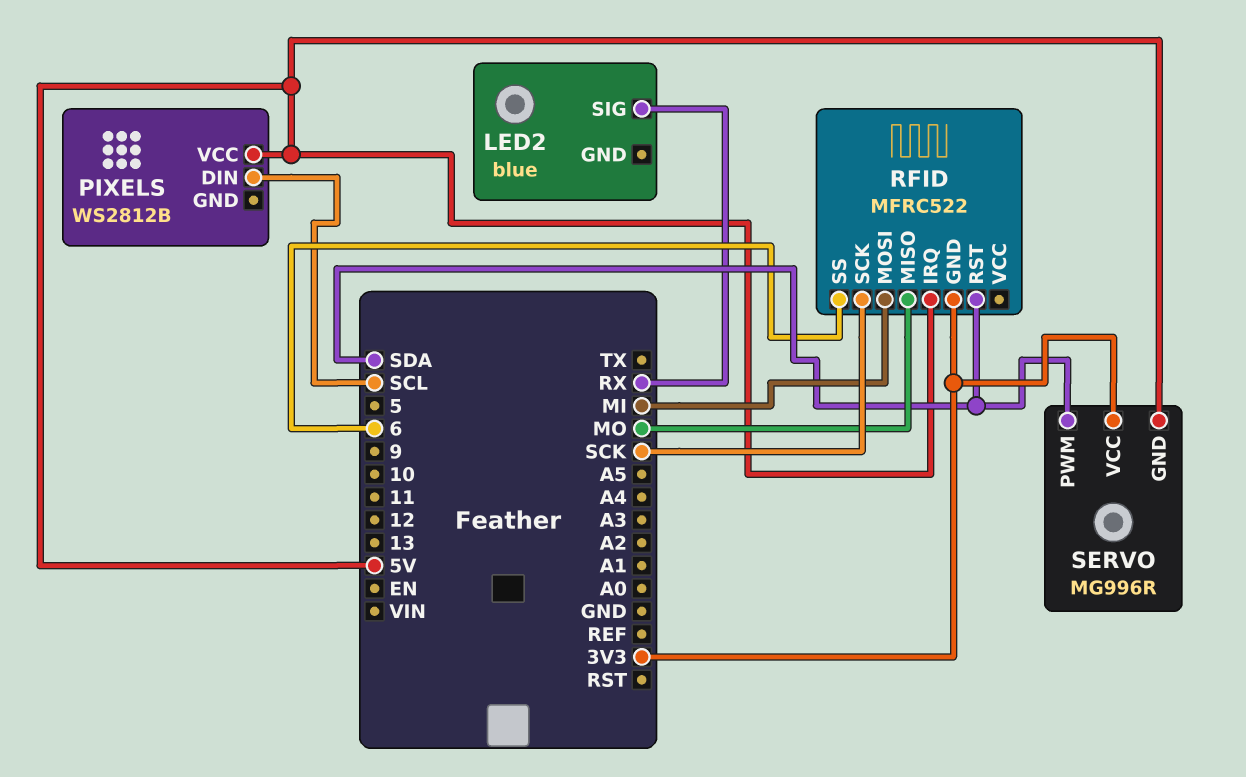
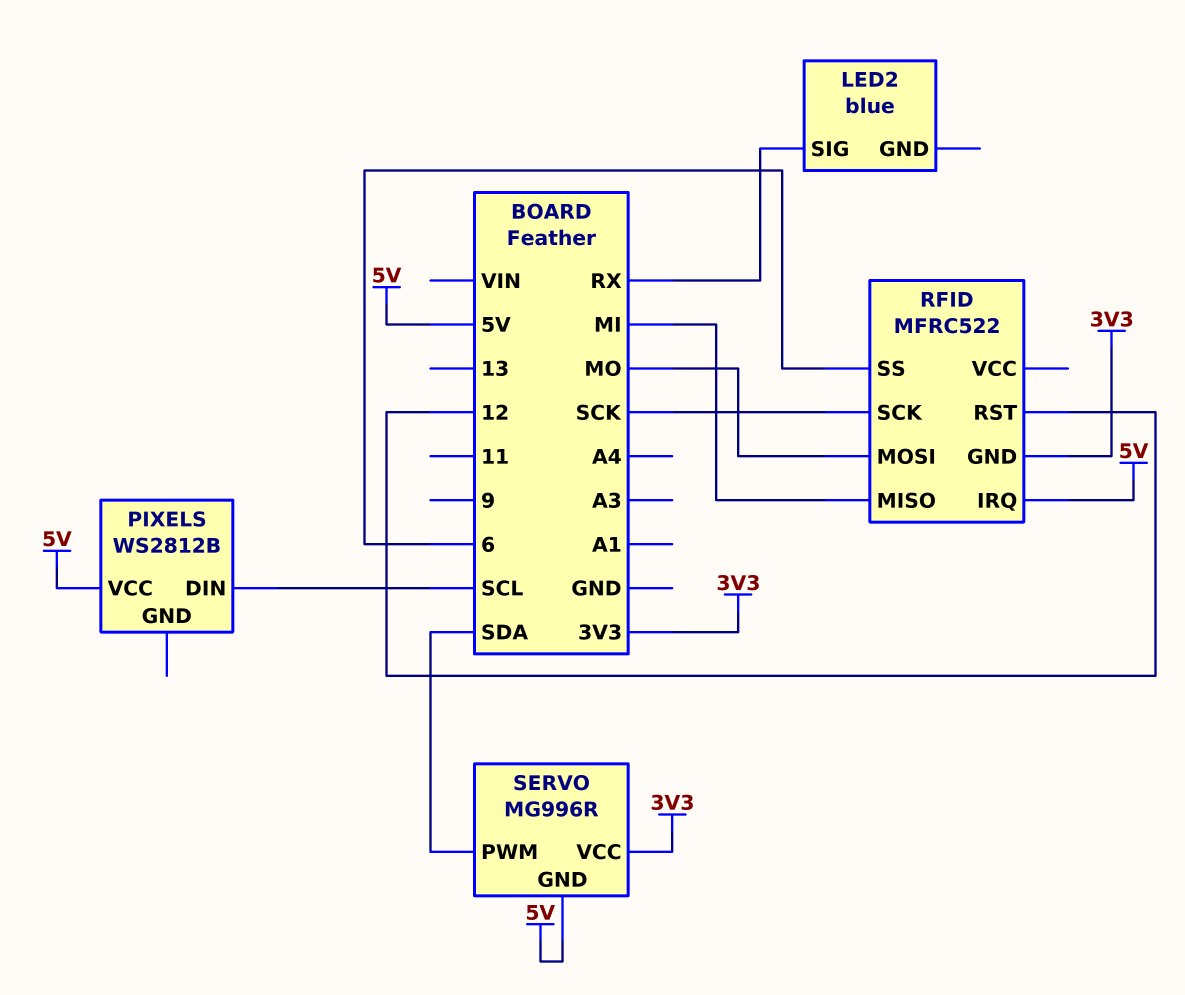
RFID pin MISO: MO -> MI
RFID pin MOSI: MI -> MO
RFID pin RST: SDA -> 12

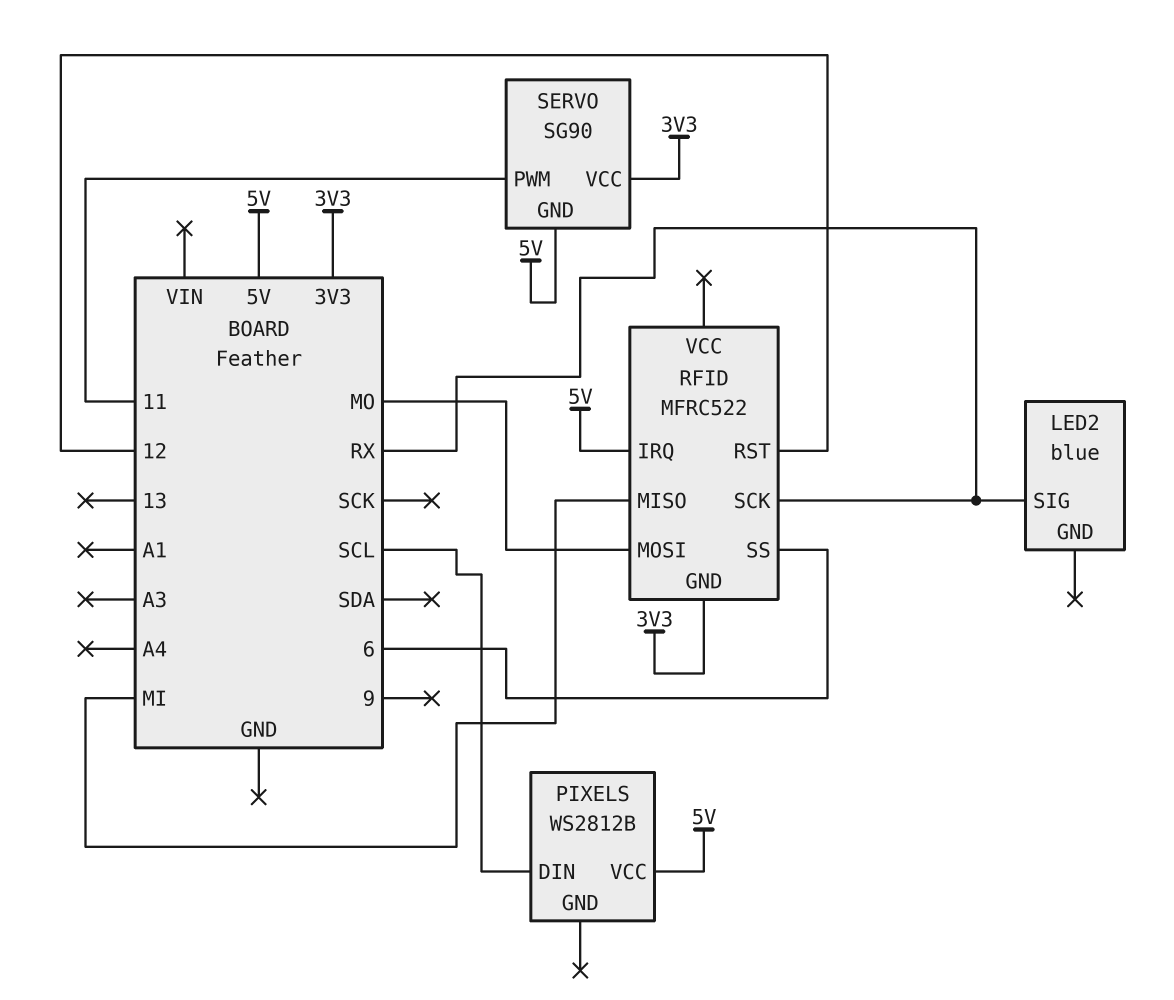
RFID pin SCK: SCK -> RX
SERVO: MG996R -> SG90
SERVO pin PWM: SDA -> 11

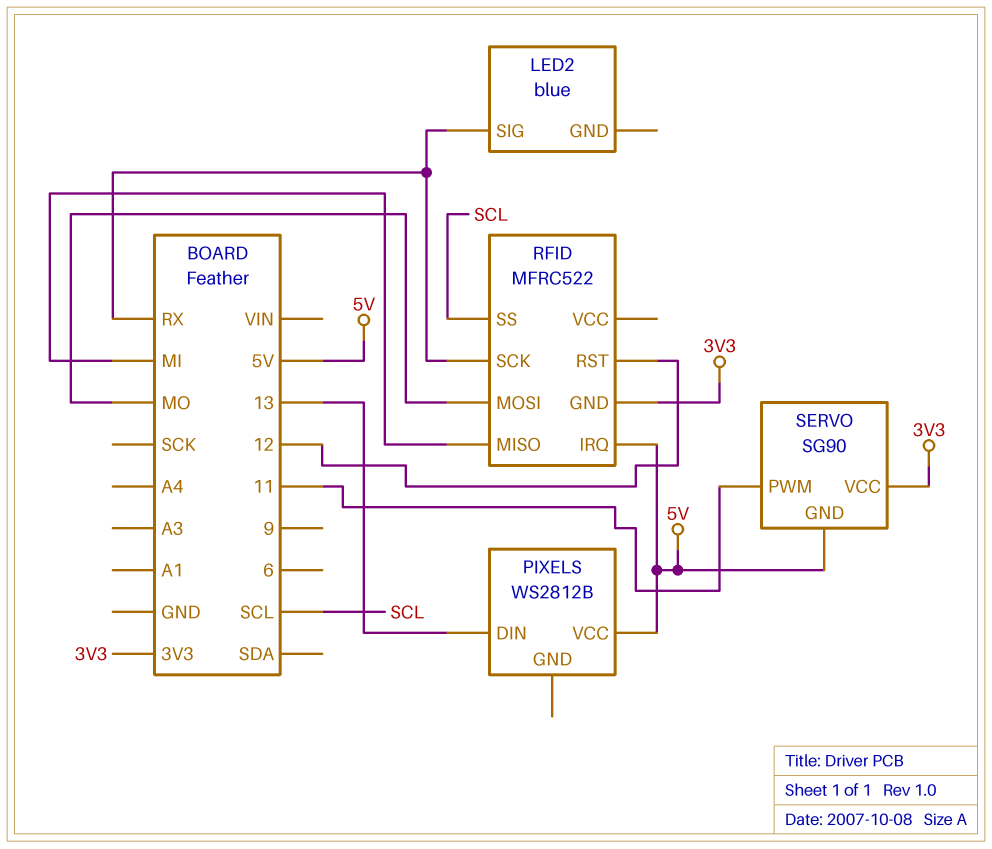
PIXELS pin DIN: SCL -> 13
RFID pin SS: 6 -> SCL

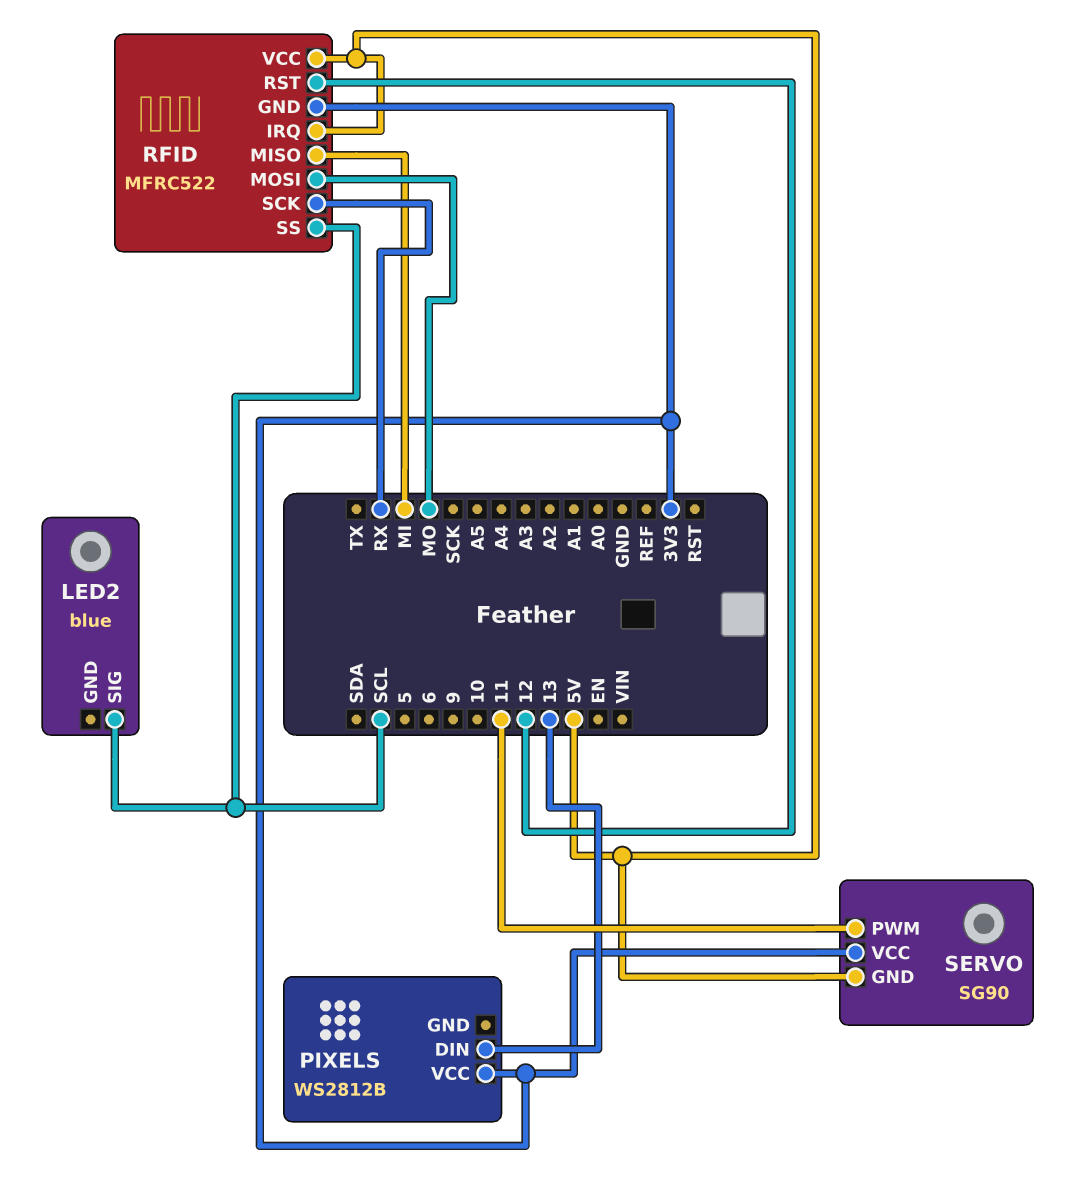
LED2 pin SIG: RX -> SCL
PIXELS pin VCC: 5V -> 3V3
RFID pin VCC: none -> 5V

